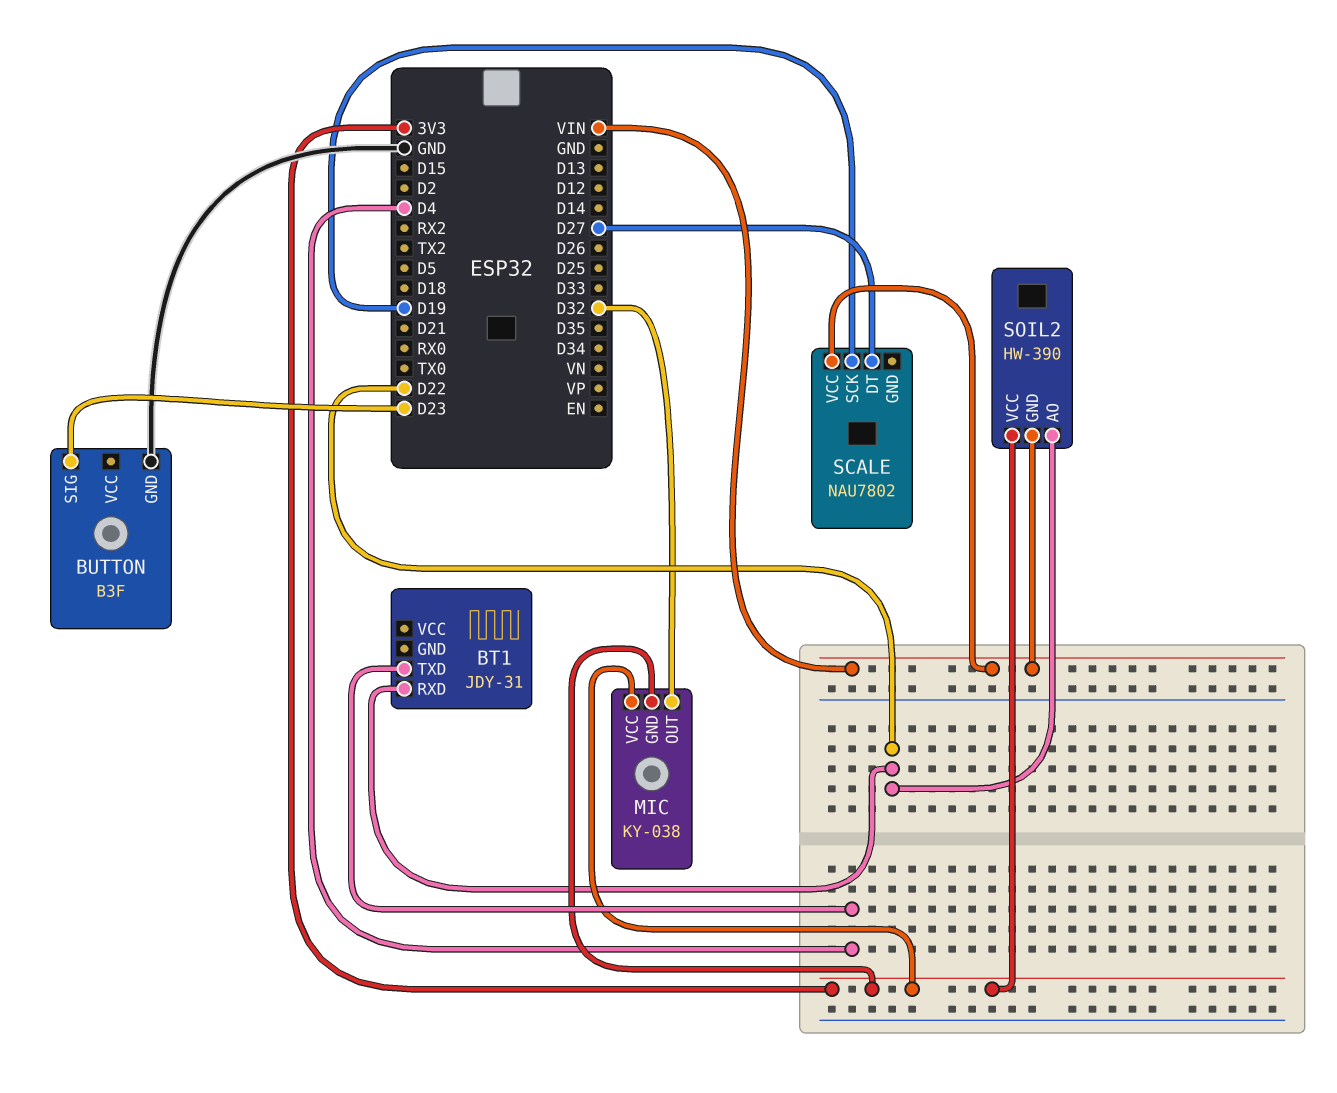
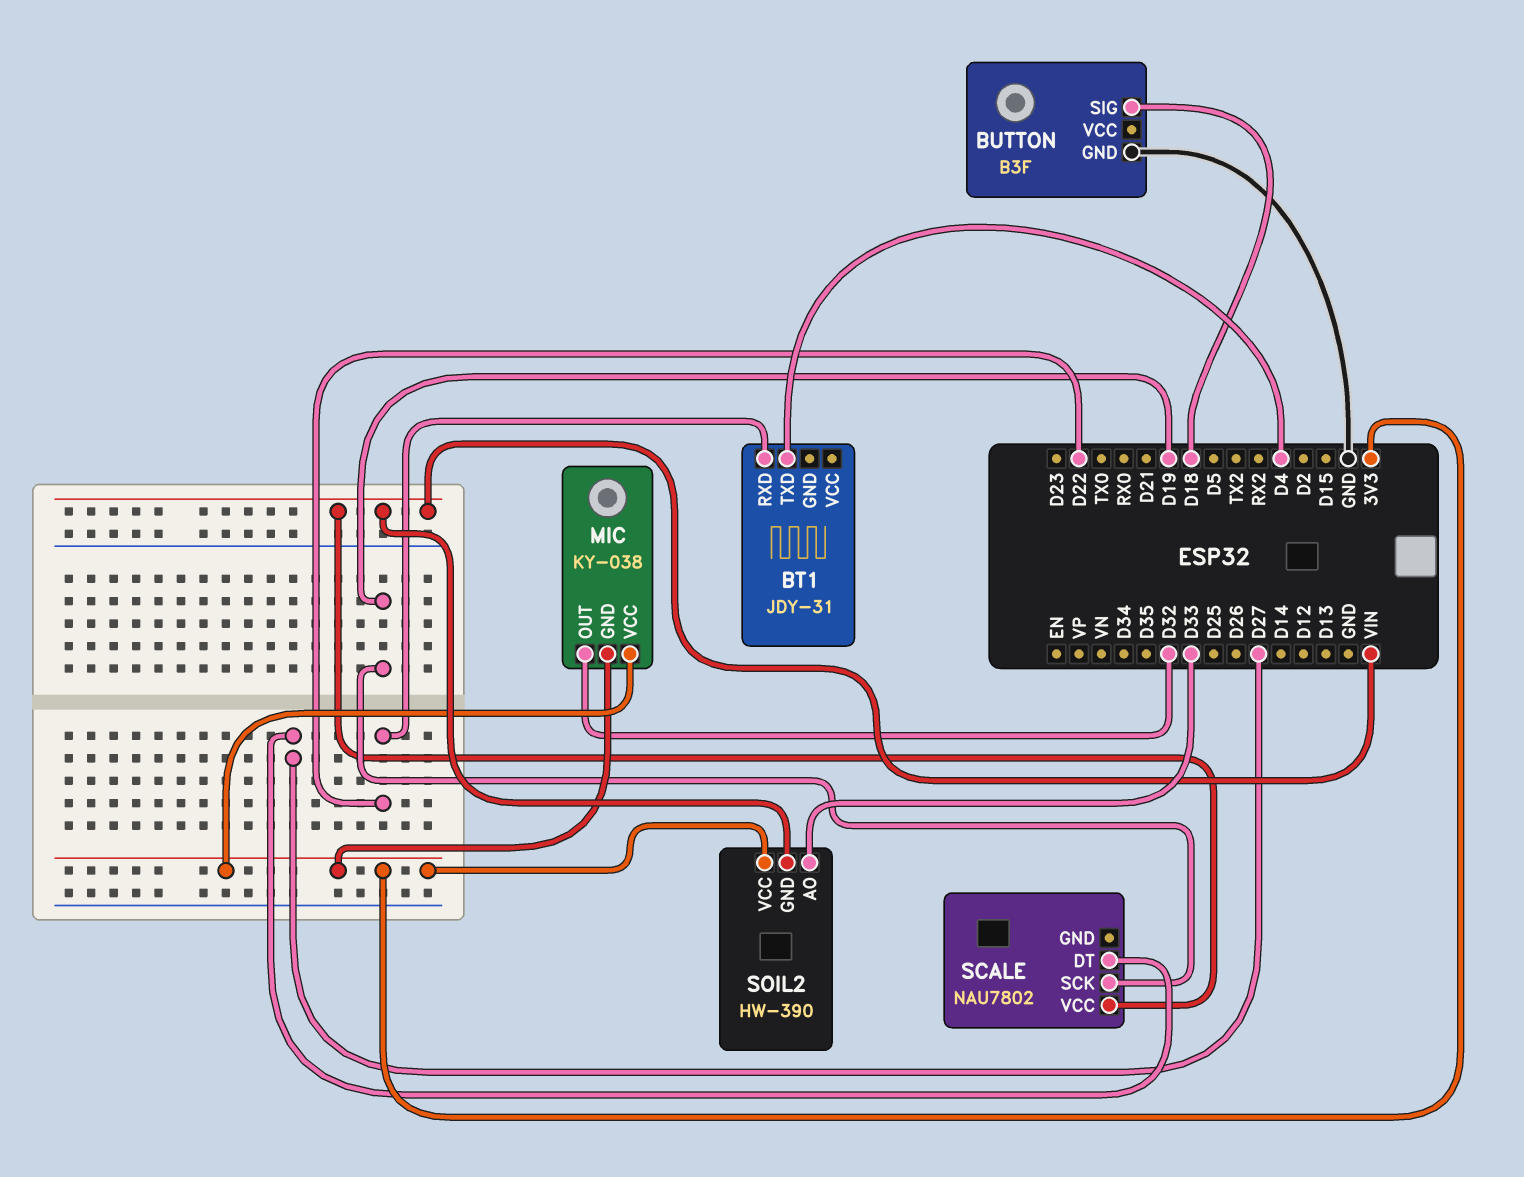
BUTTON pin SIG: D23 -> D18
SOIL2 pin AO: D22 -> D33

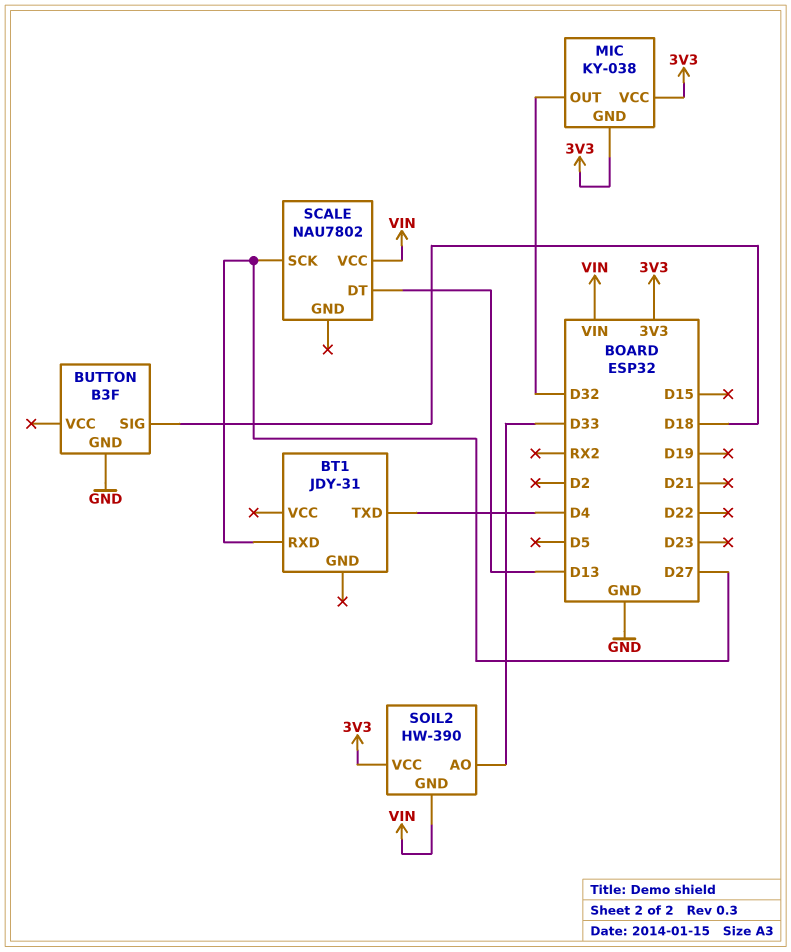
BT1 pin RXD: D22 -> D27
SCALE pin DT: D27 -> D13
SCALE pin SCK: D19 -> D27

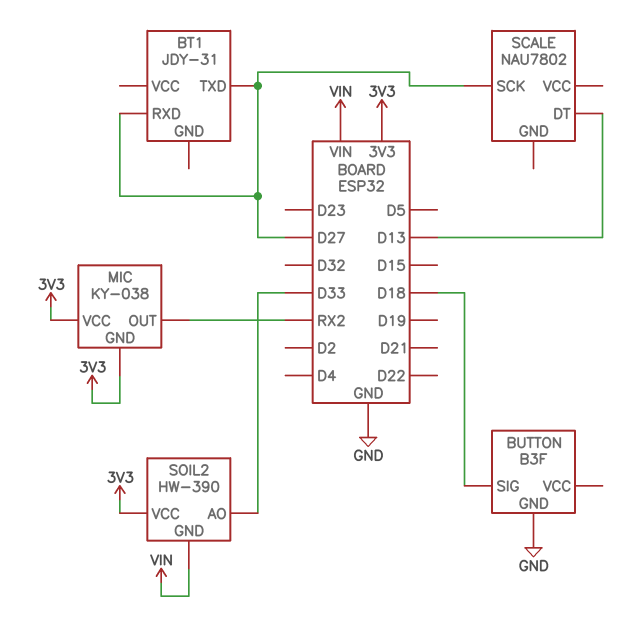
BT1 pin TXD: D4 -> D27
MIC pin OUT: D32 -> RX2
SCALE pin VCC: VIN -> none

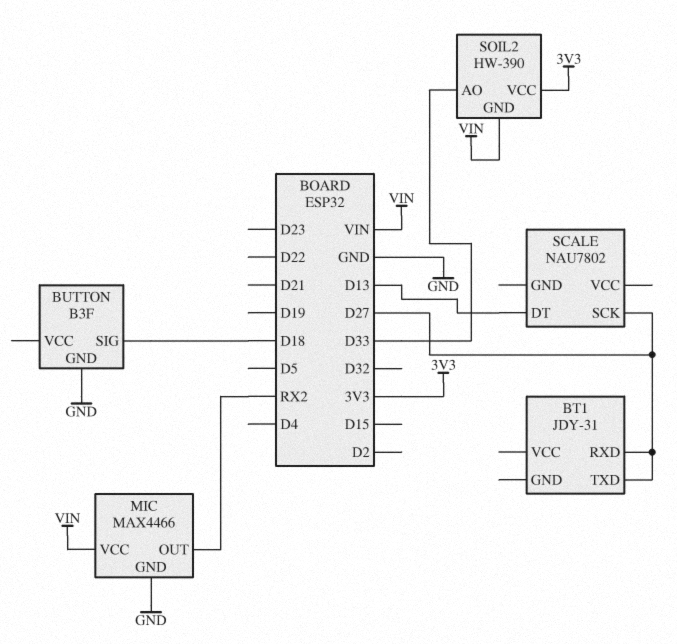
MIC: KY-038 -> MAX4466
MIC pin GND: 3V3 -> GND
MIC pin VCC: 3V3 -> VIN

